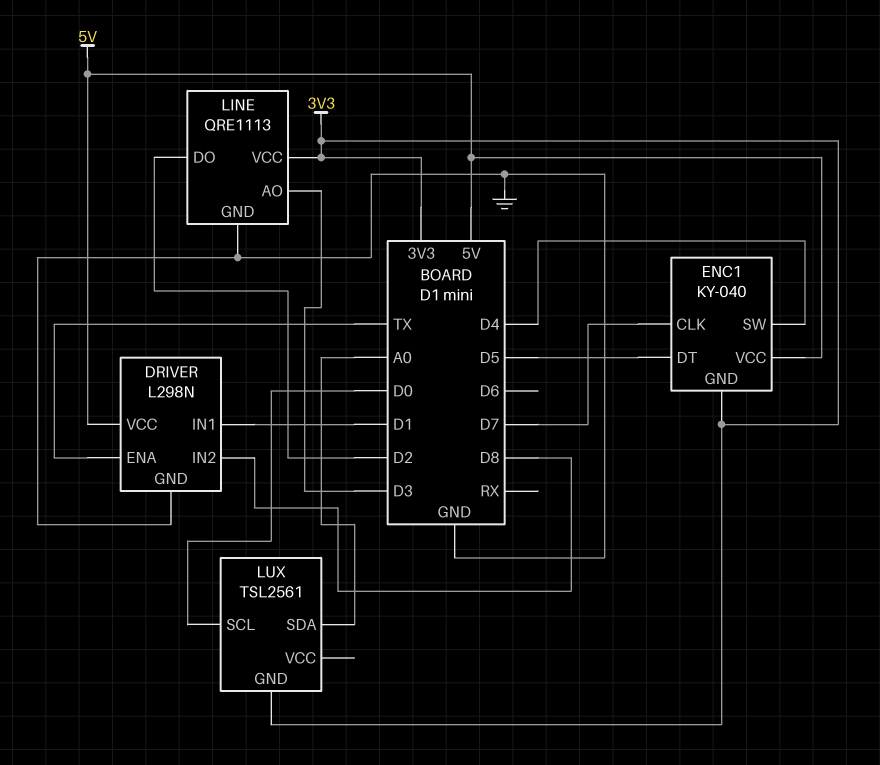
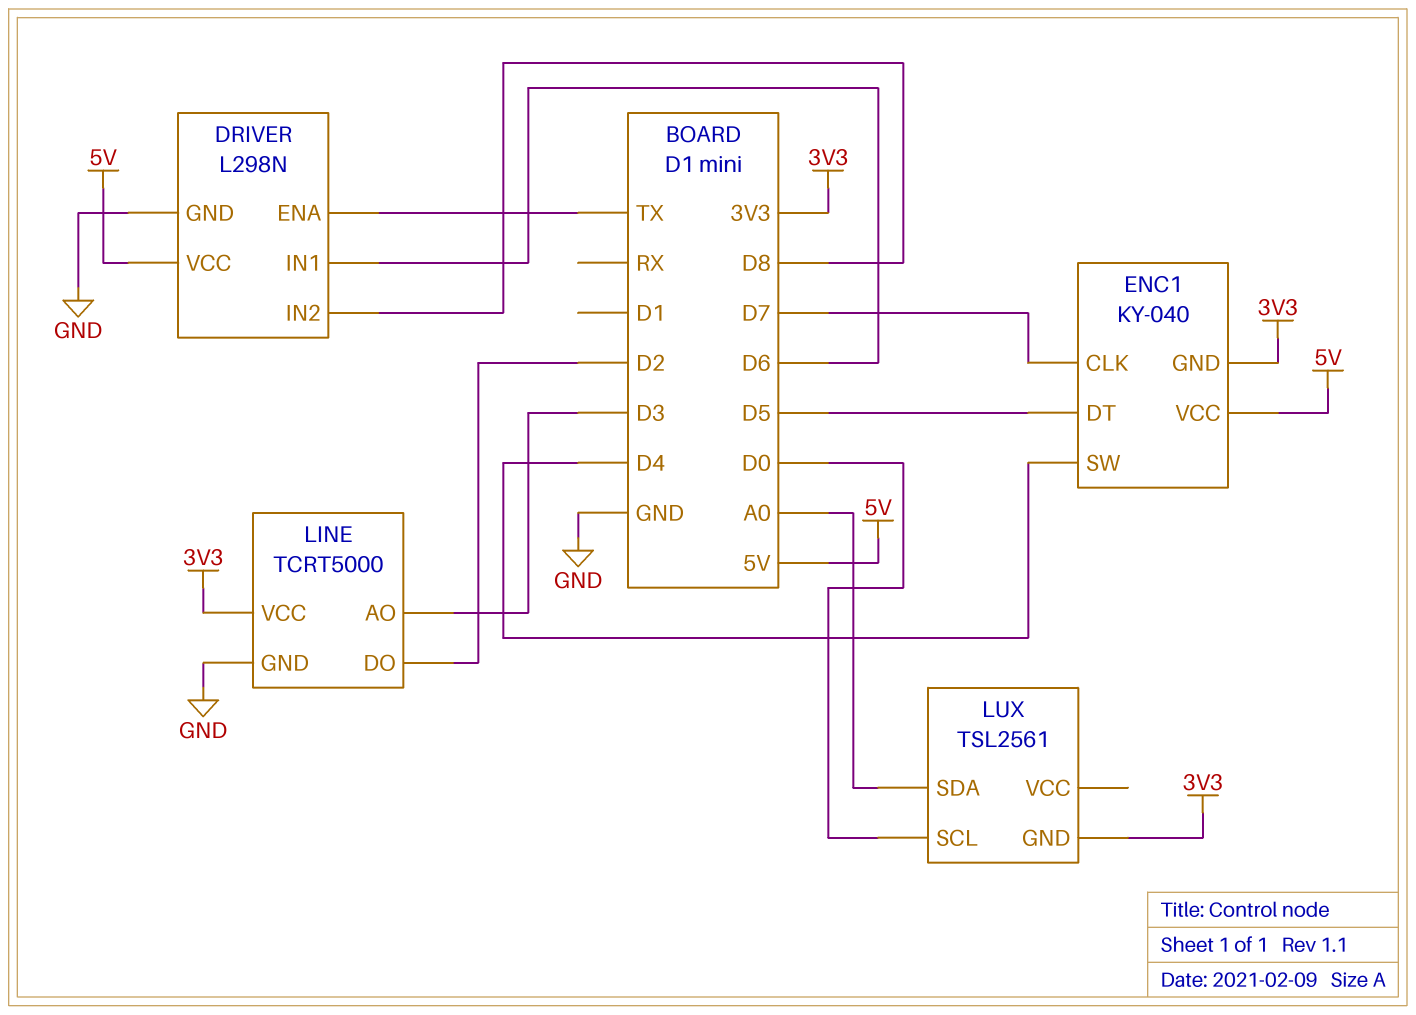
DRIVER pin IN1: D1 -> D6
LINE: QRE1113 -> TCRT5000

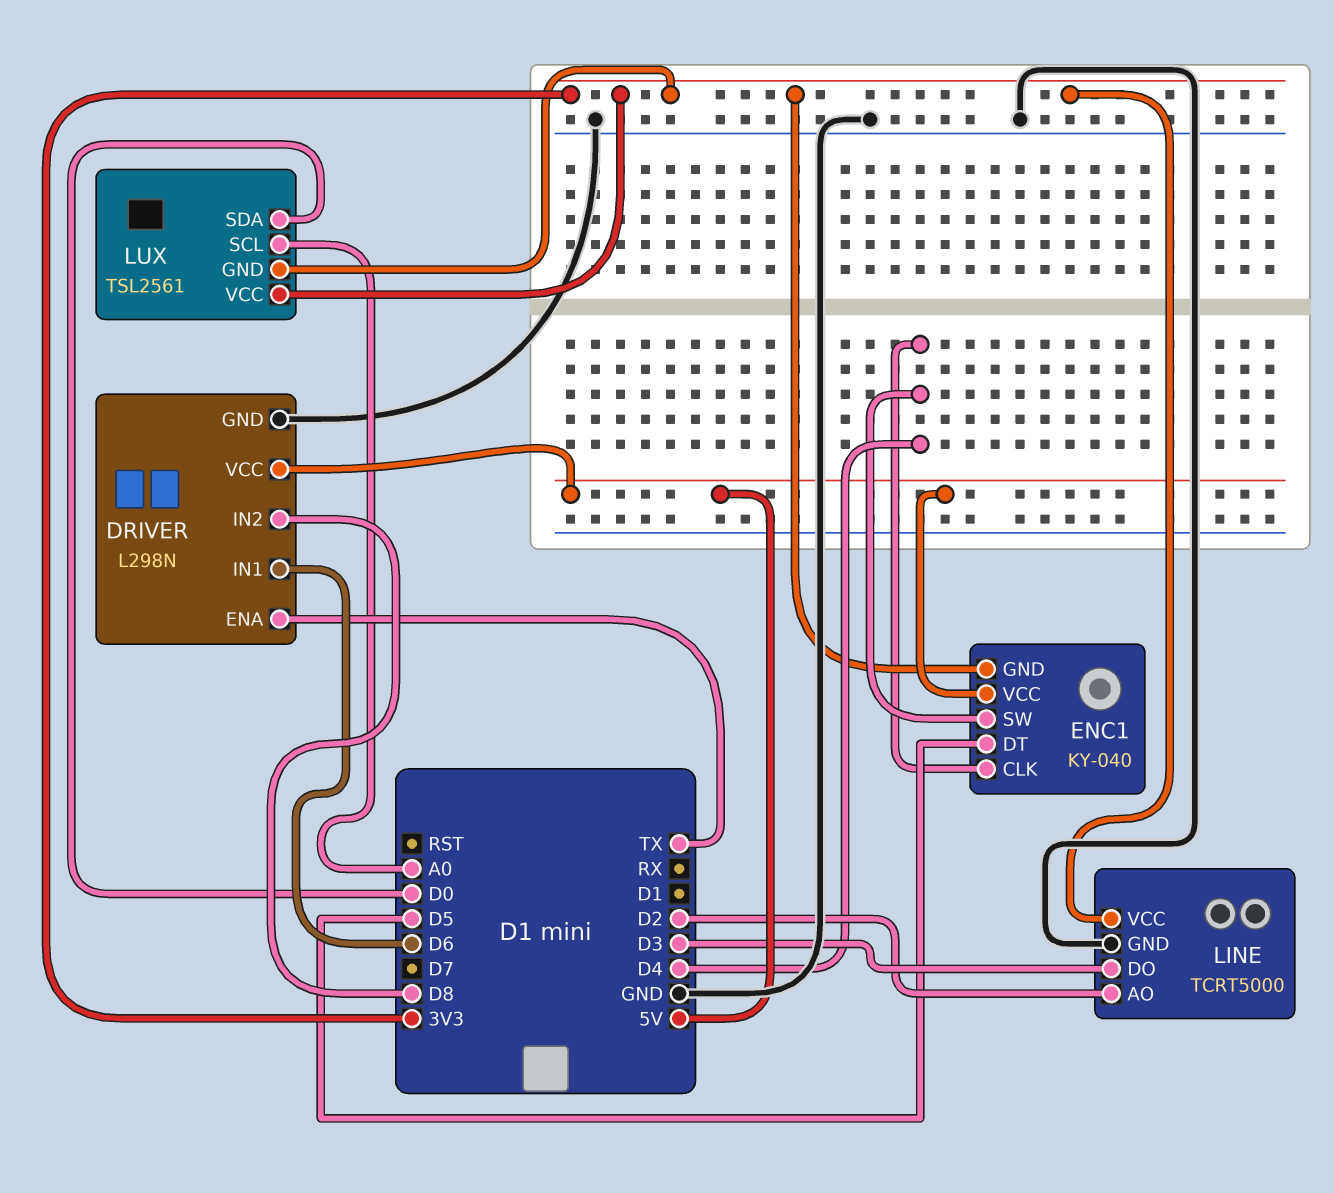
ENC1 pin CLK: D7 -> D4
LINE pin AO: D3 -> D2
LINE pin DO: D2 -> D3
LUX pin SCL: D0 -> A0
LUX pin SDA: A0 -> D0
LUX pin VCC: none -> 3V3

